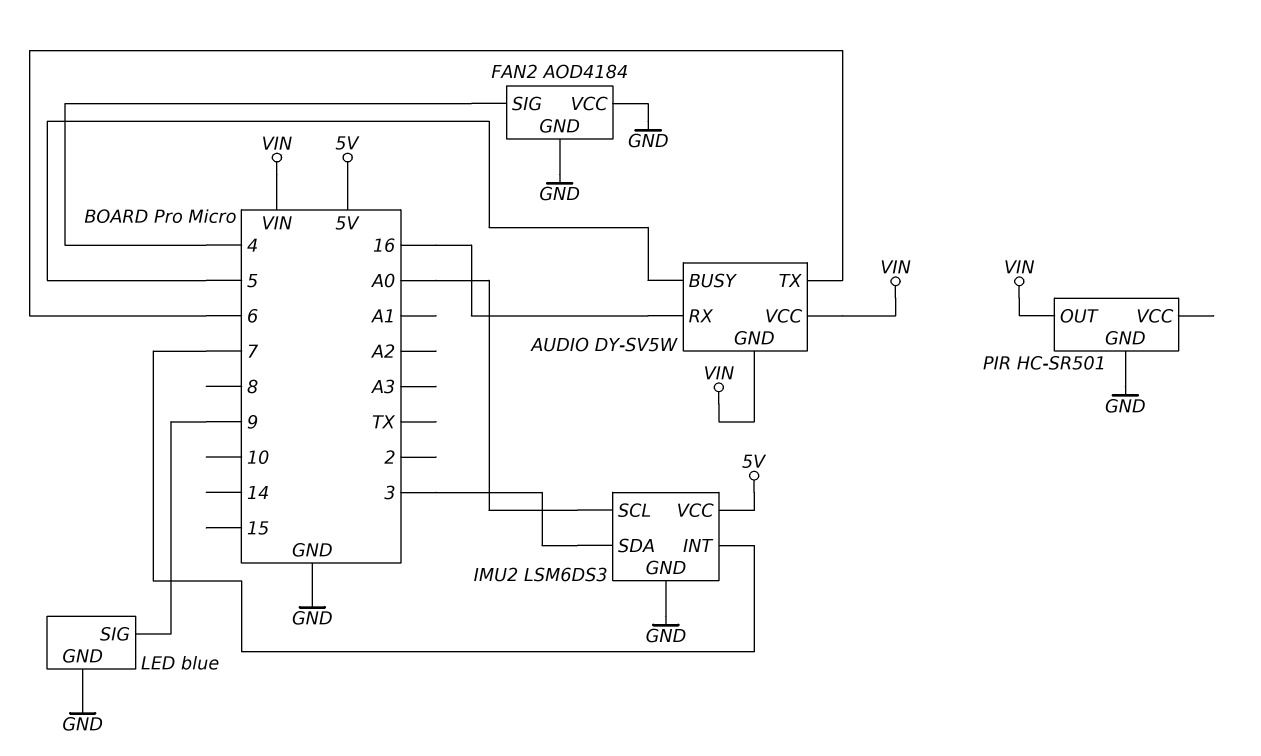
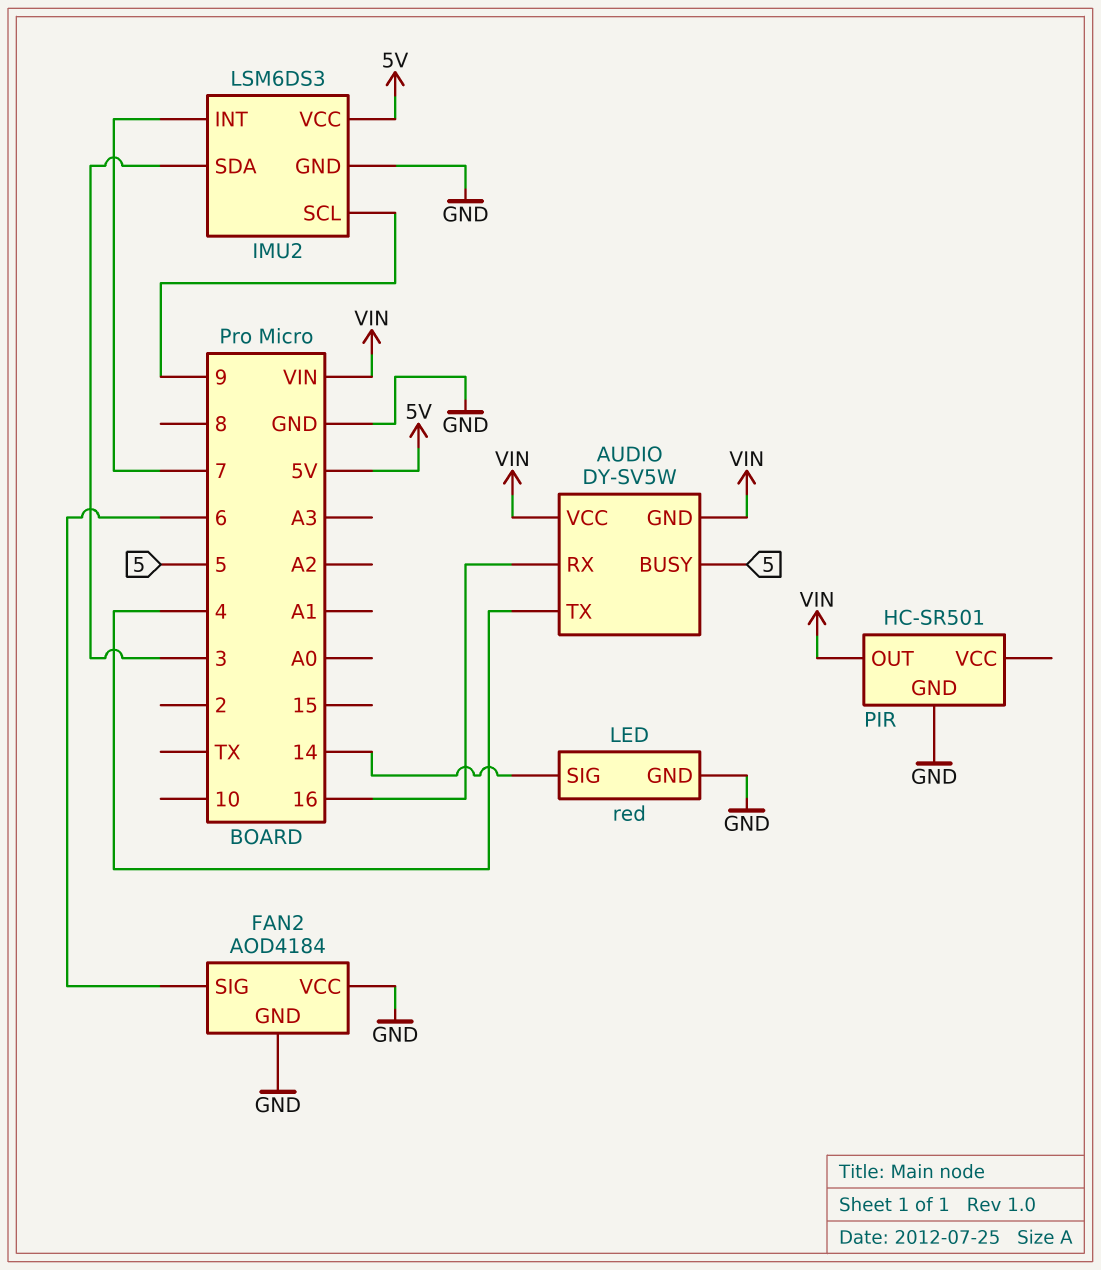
AUDIO pin TX: 6 -> 4
FAN2 pin SIG: 4 -> 6
IMU2 pin SCL: A0 -> 9
LED: blue -> red
LED pin SIG: 9 -> 14

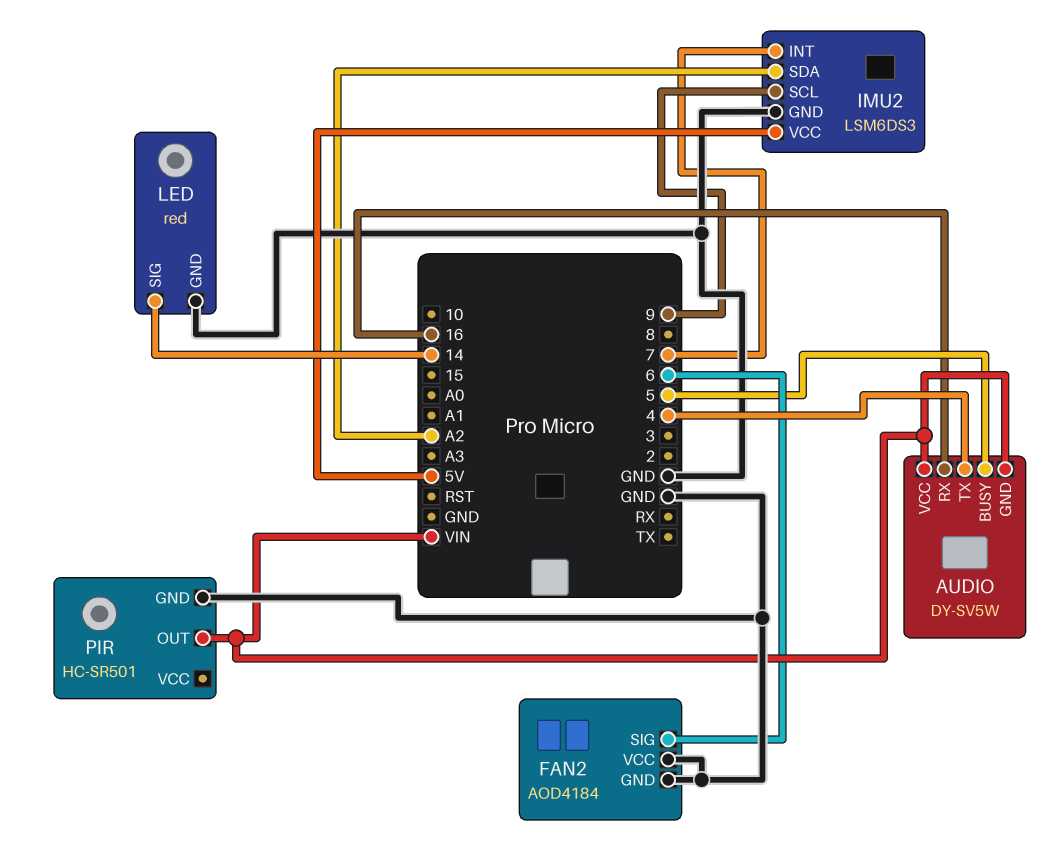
IMU2 pin SDA: 3 -> A2

